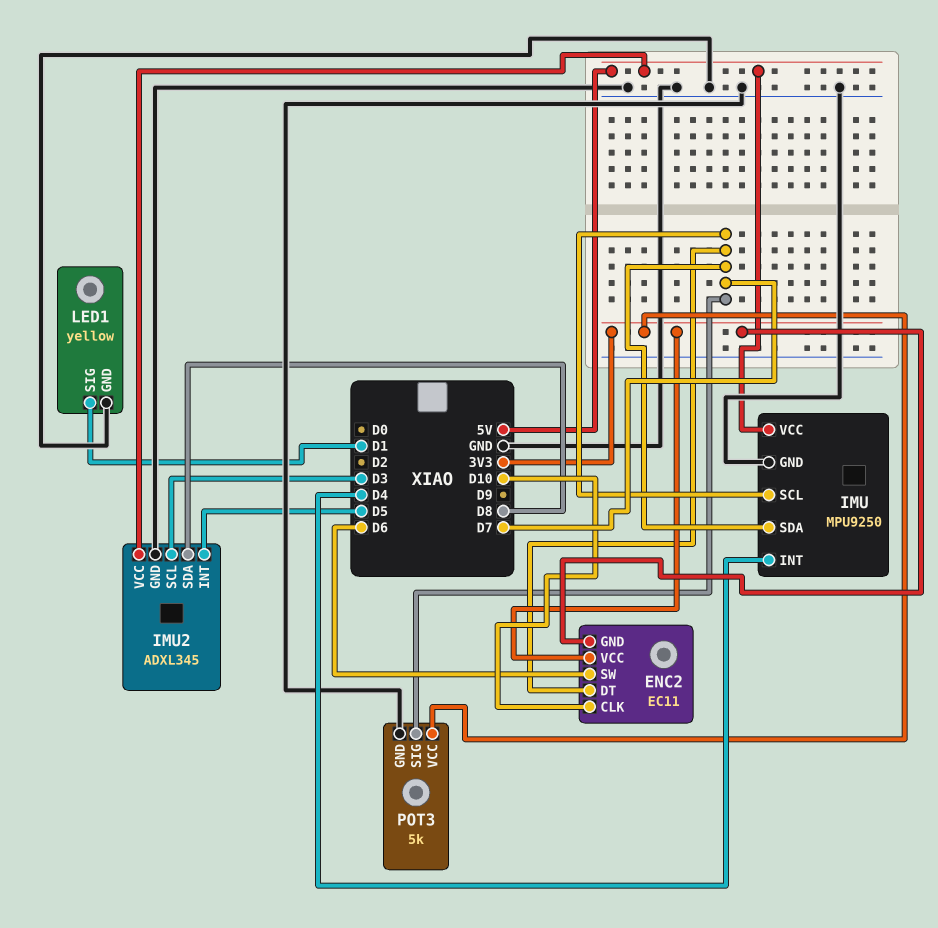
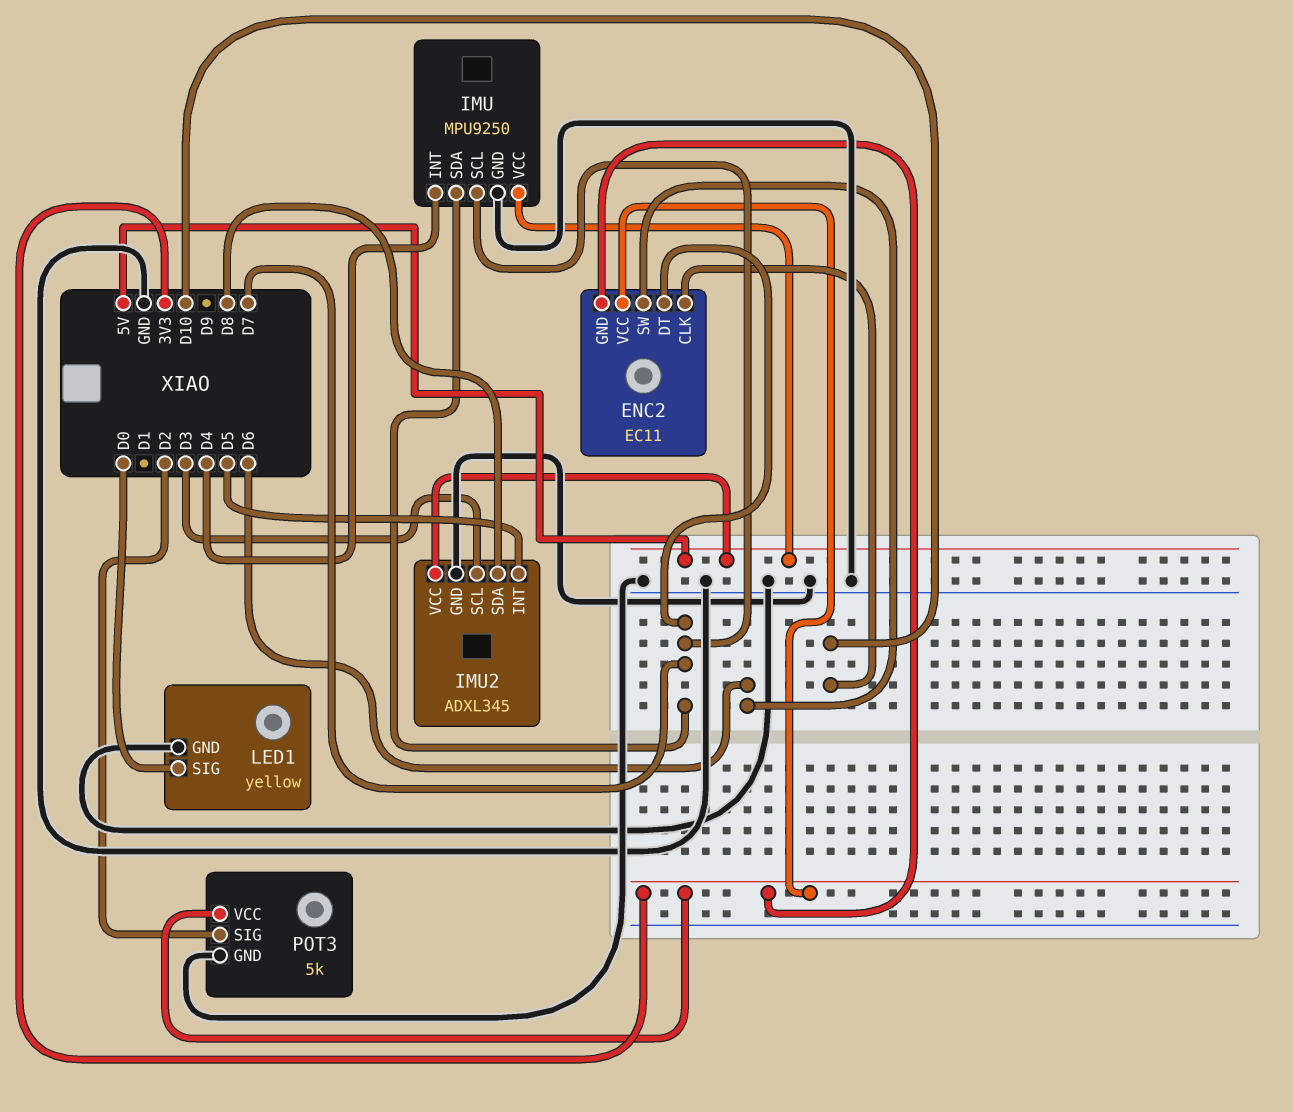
LED1 pin SIG: D1 -> D0
POT3 pin SIG: D7 -> D2

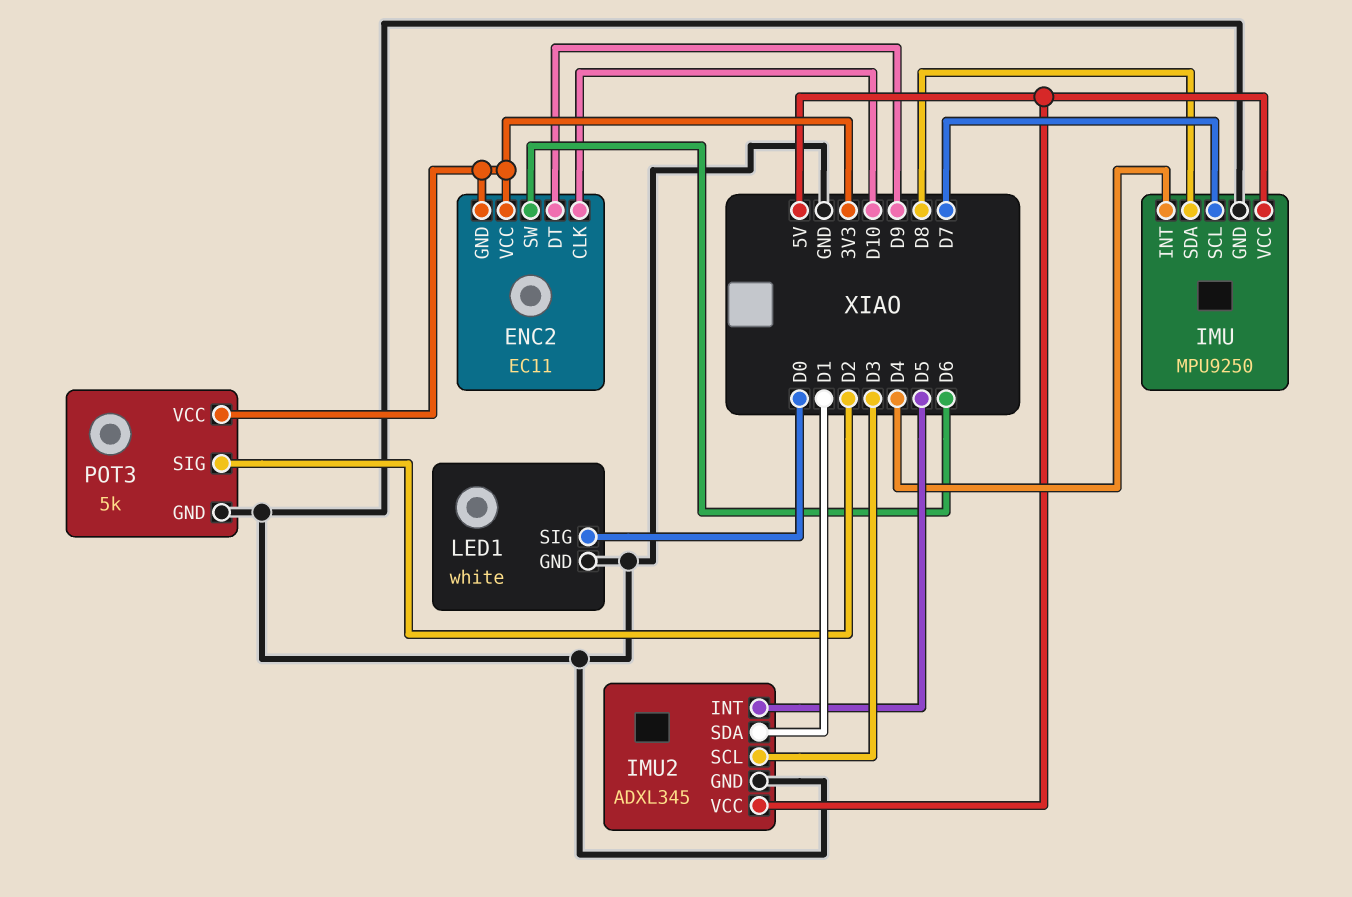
ENC2 pin DT: D7 -> D9
IMU pin SDA: D7 -> D8
IMU2 pin SDA: D8 -> D1
LED1: yellow -> white

